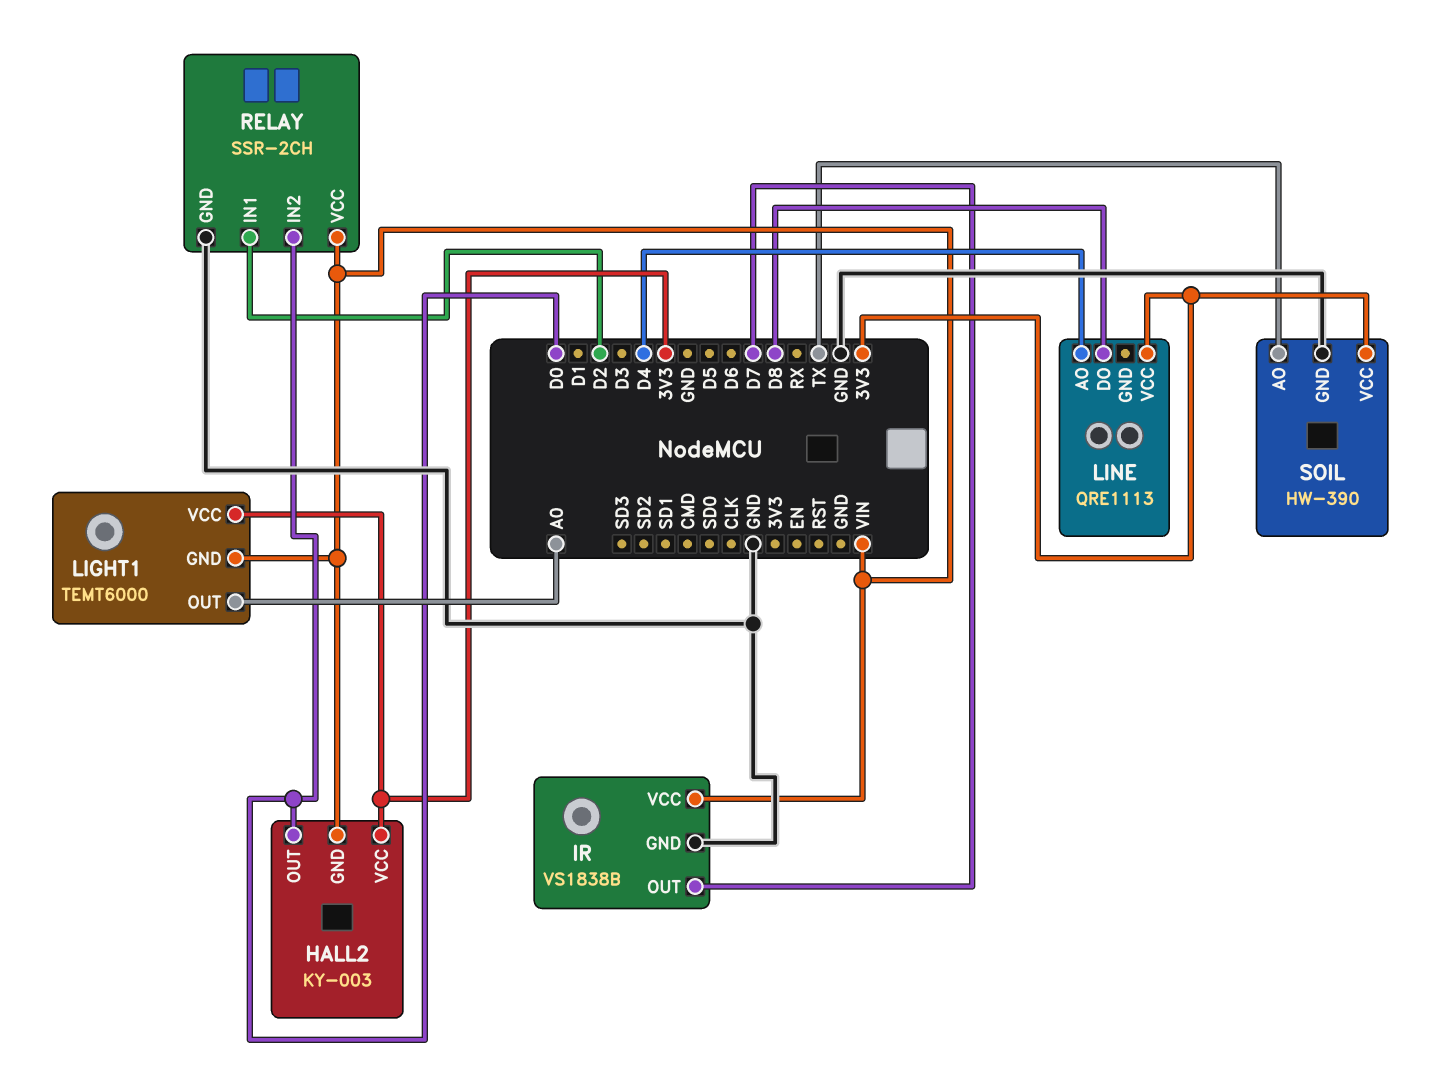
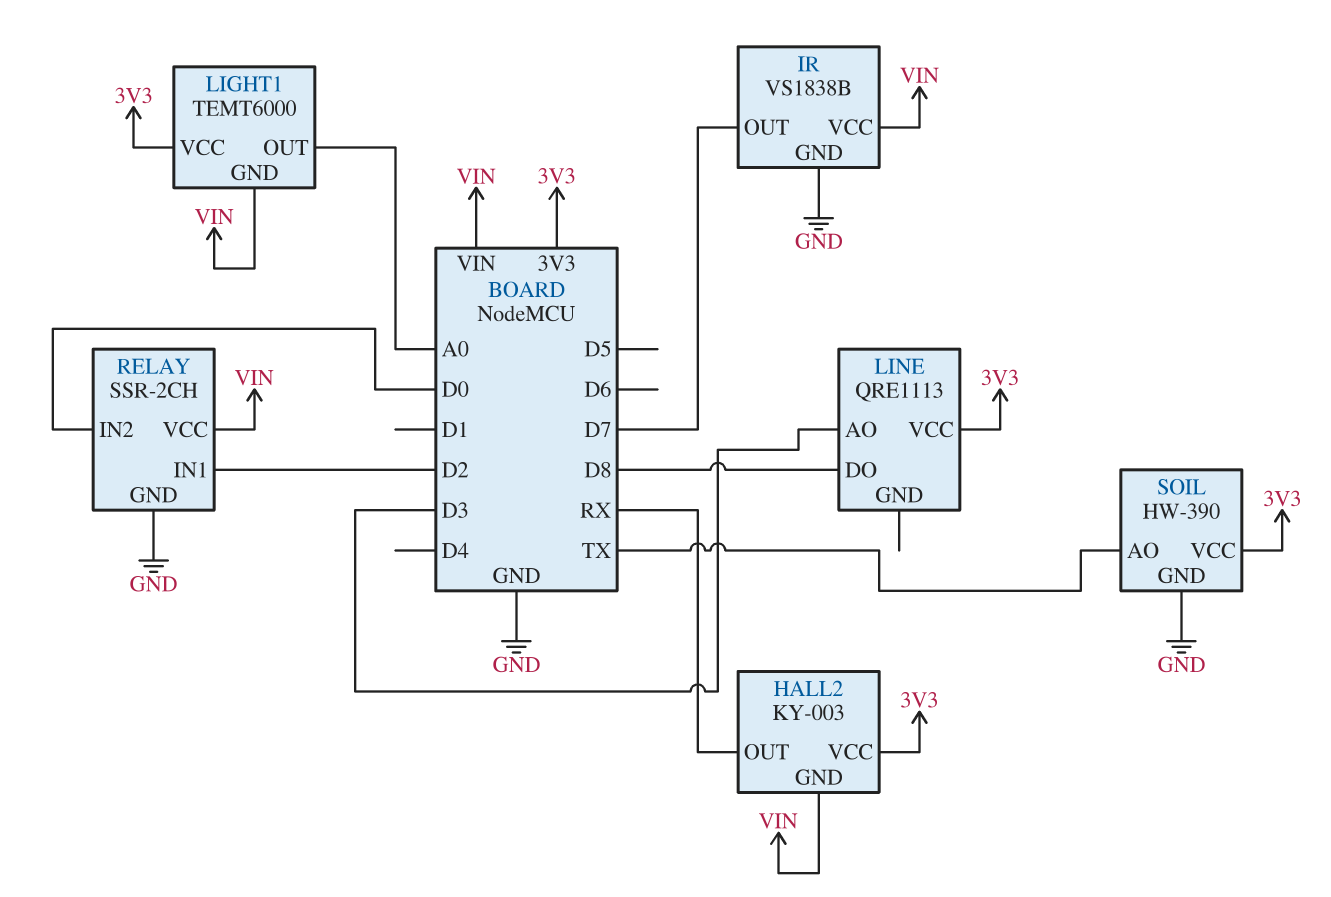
HALL2 pin OUT: D0 -> RX
LINE pin AO: D4 -> D3

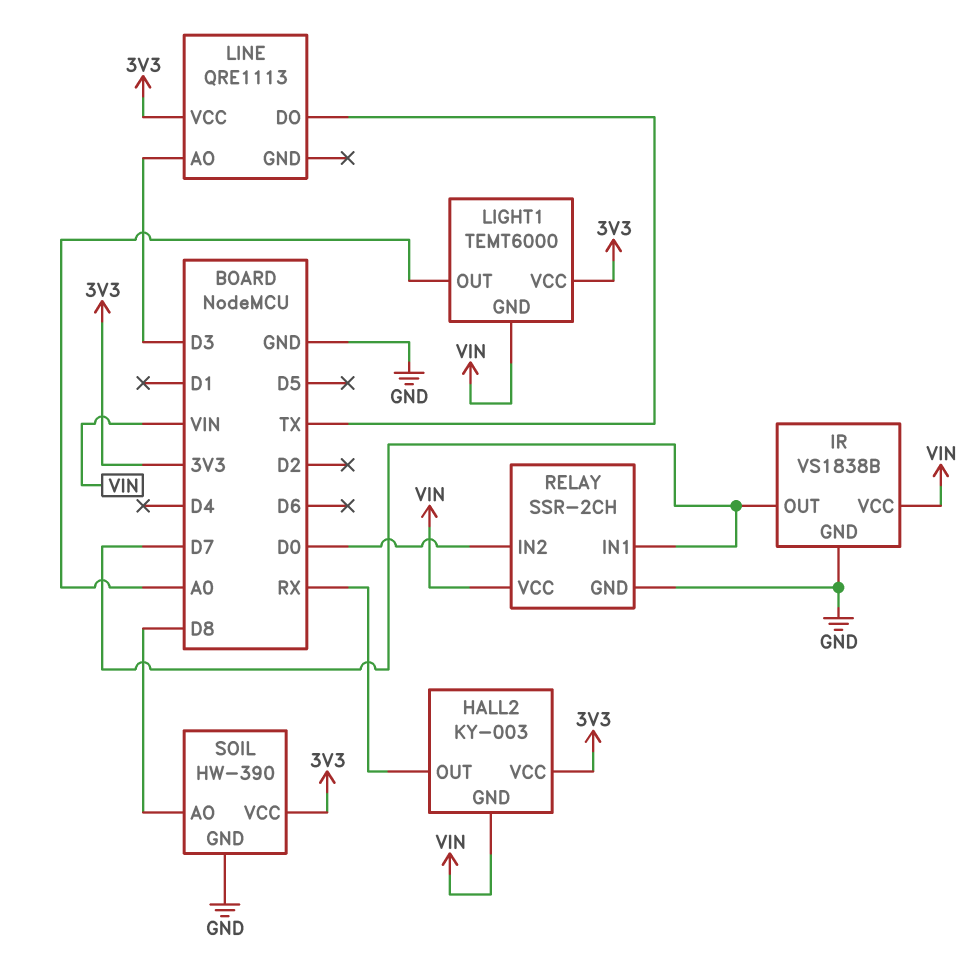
LINE pin DO: D8 -> TX
RELAY pin IN1: D2 -> D7
SOIL pin AO: TX -> D8

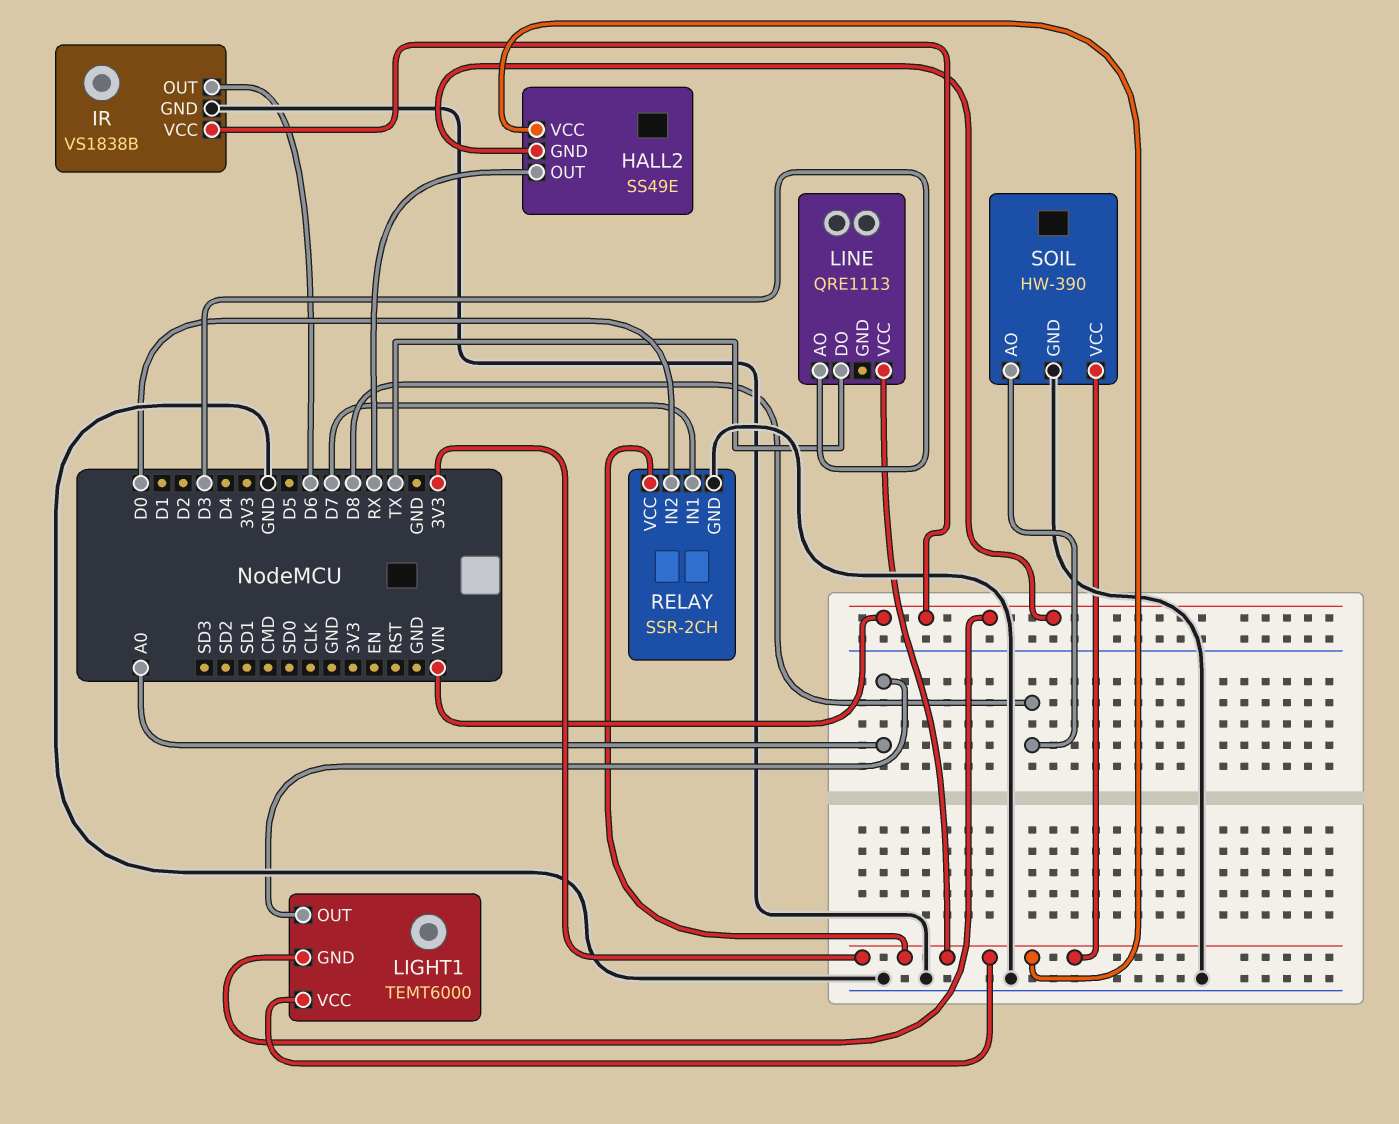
HALL2: KY-003 -> SS49E
IR pin OUT: D7 -> D6
RELAY pin VCC: VIN -> 3V3

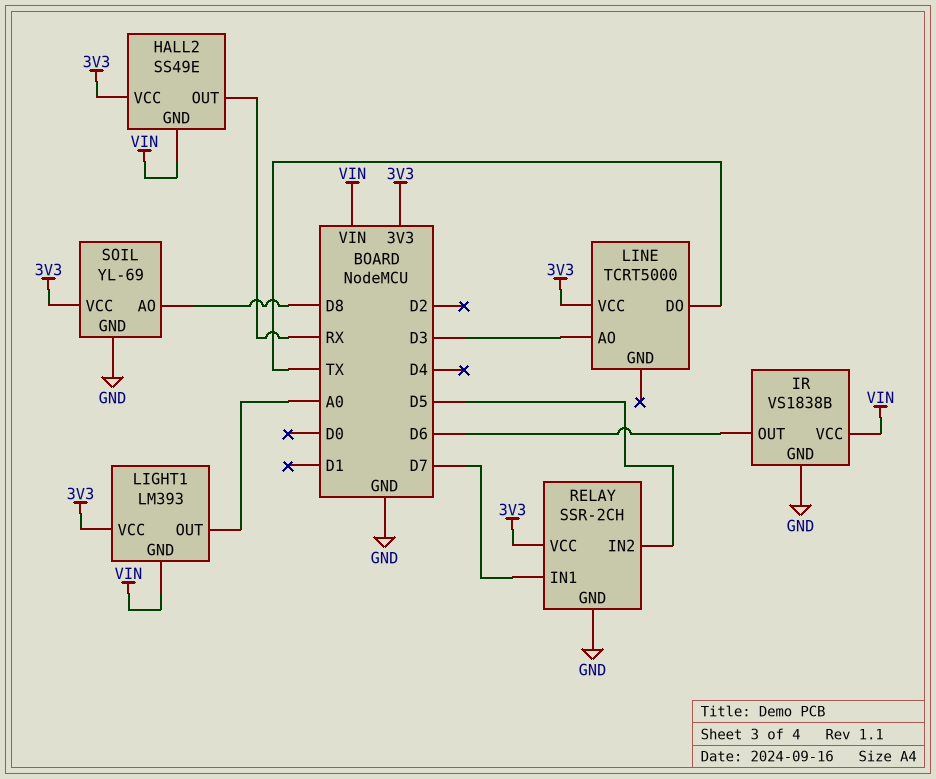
LIGHT1: TEMT6000 -> LM393
LINE: QRE1113 -> TCRT5000
RELAY pin IN2: D0 -> D5
SOIL: HW-390 -> YL-69

